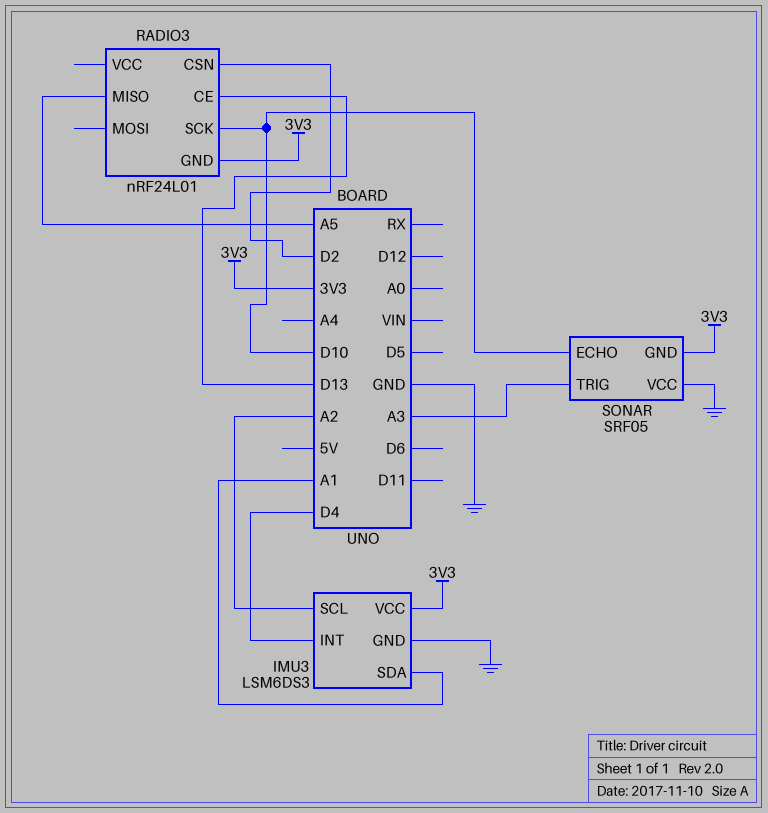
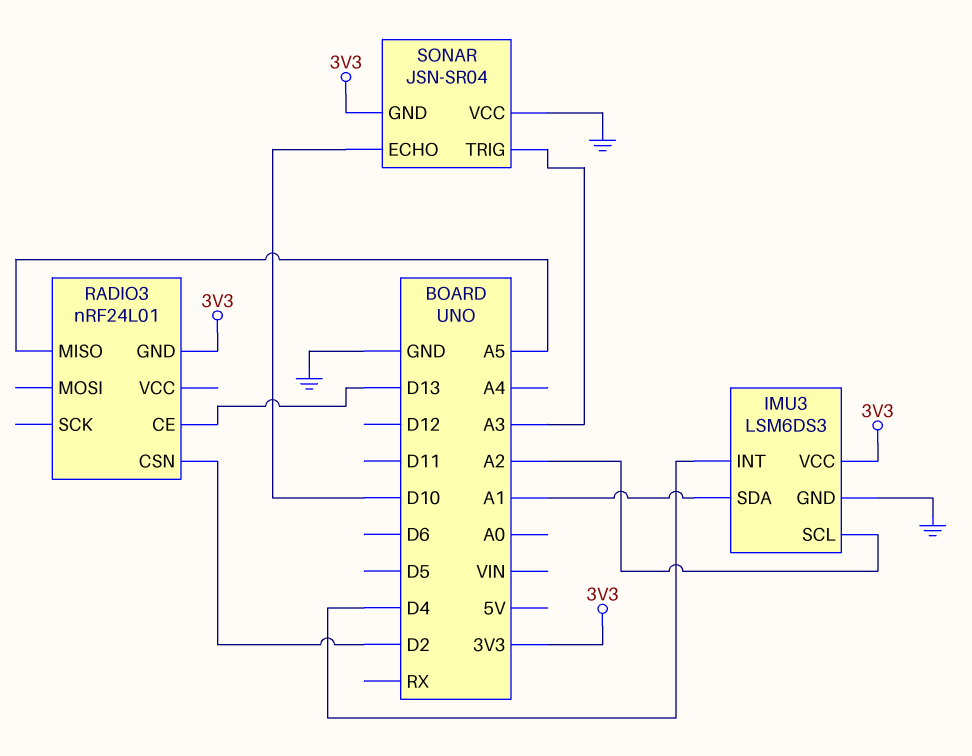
RADIO3 pin SCK: D10 -> none
SONAR: SRF05 -> JSN-SR04

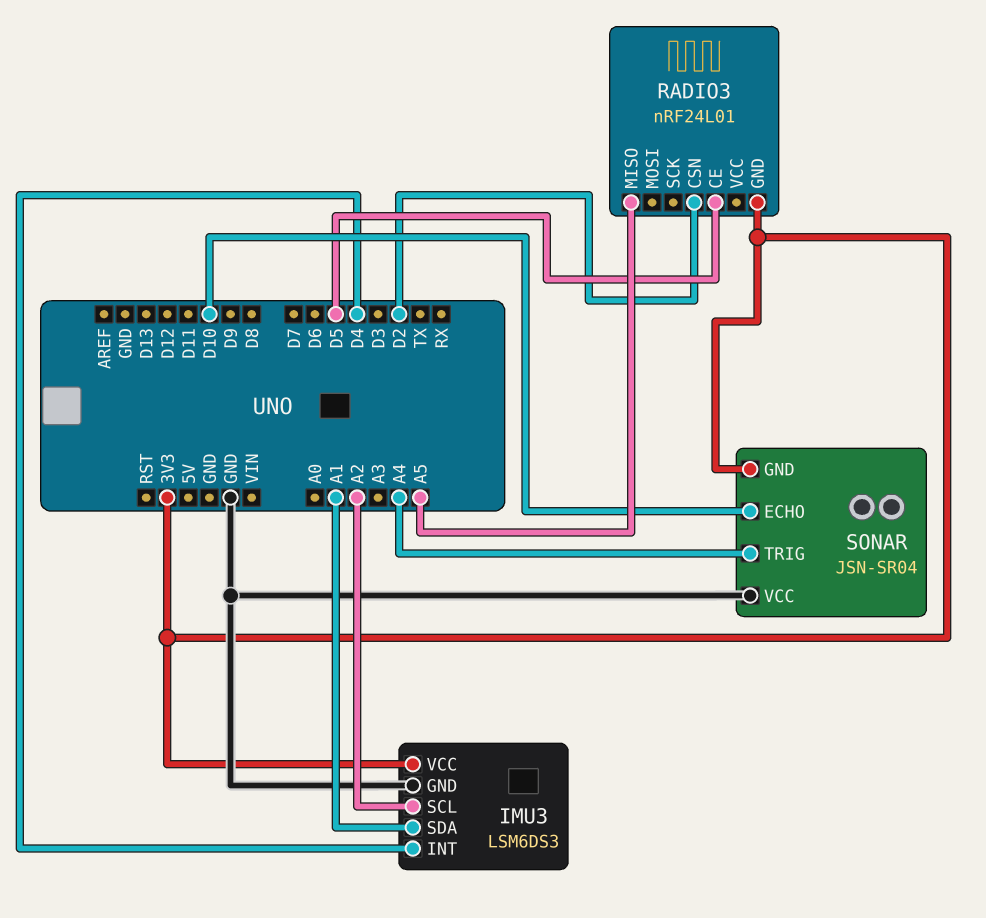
RADIO3 pin CE: D13 -> D5
SONAR pin TRIG: A3 -> A4

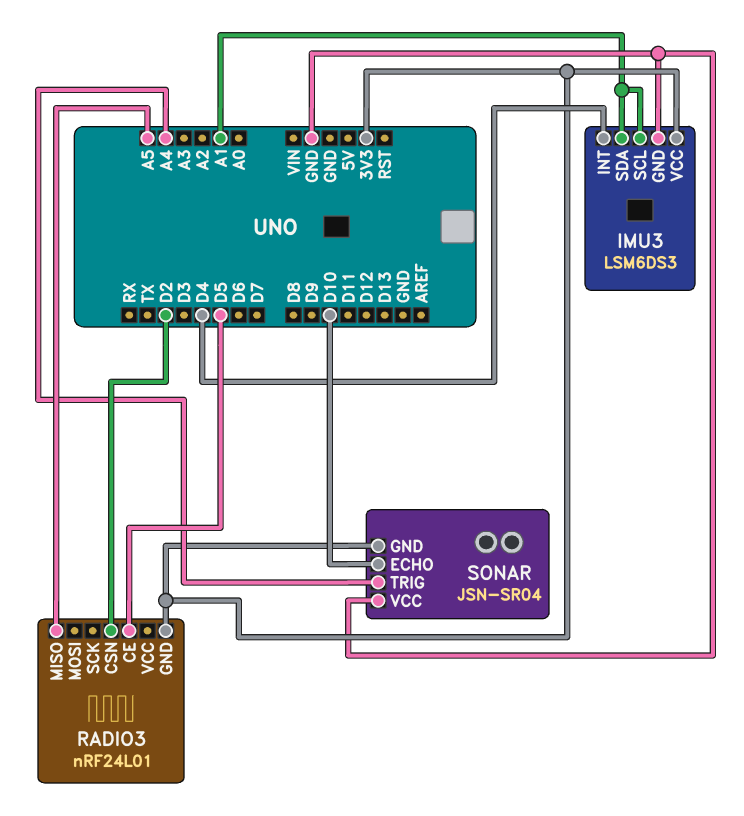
IMU3 pin SCL: A2 -> A1

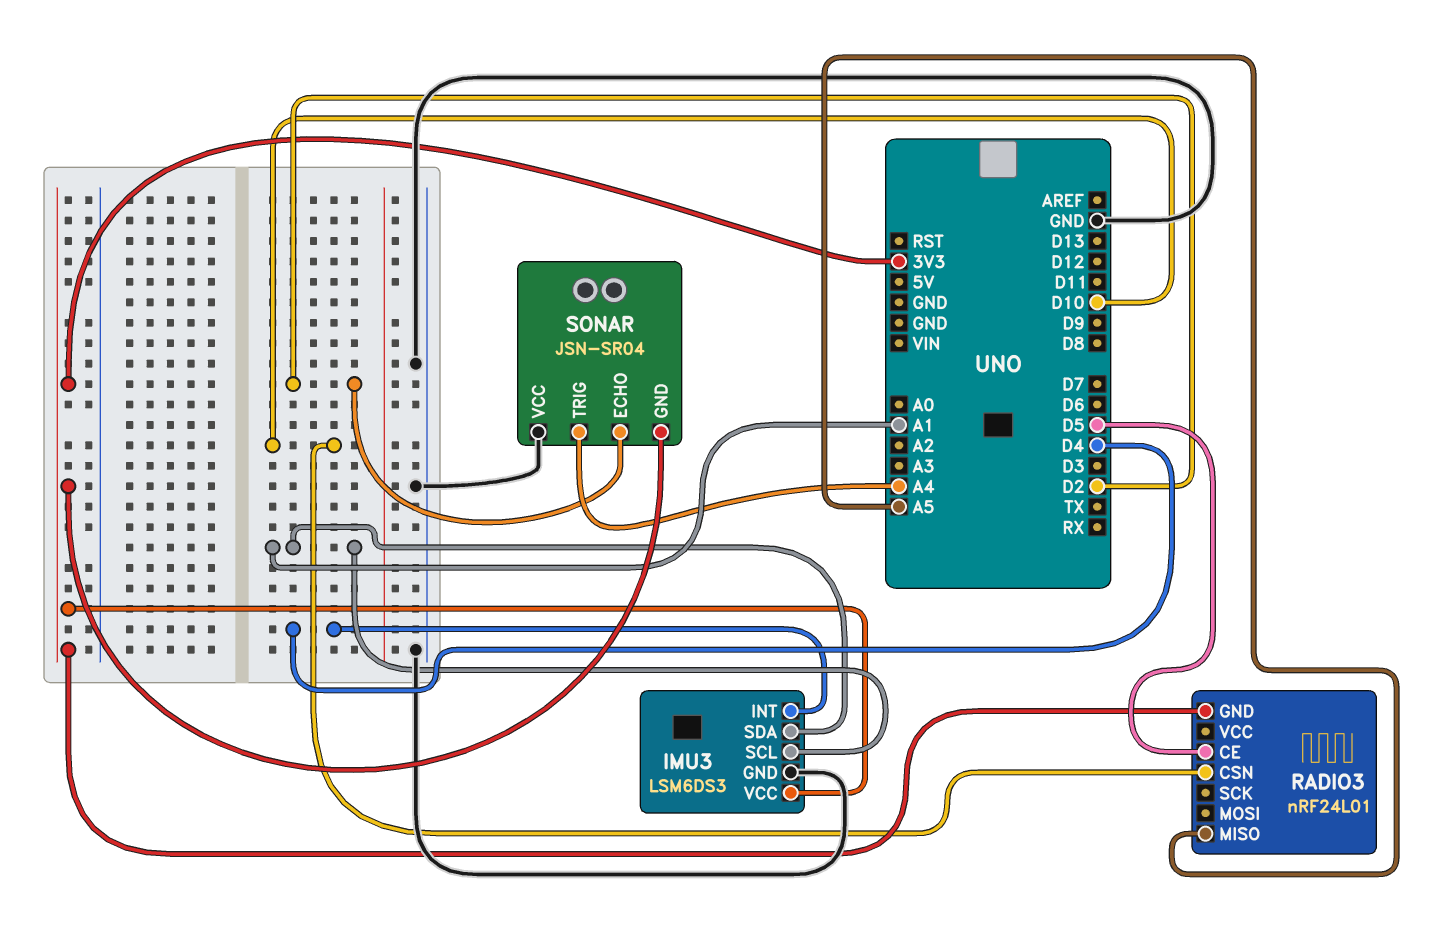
RADIO3 pin CSN: D2 -> D10
SONAR pin ECHO: D10 -> D2

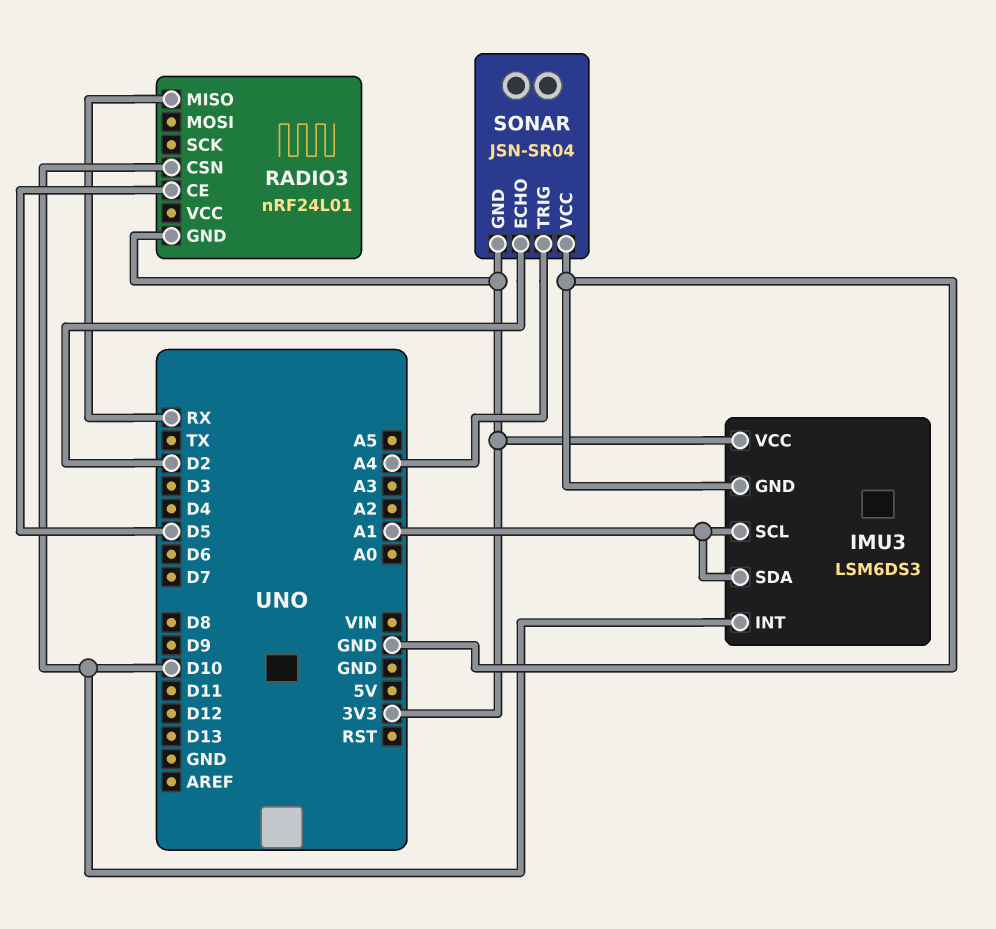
IMU3 pin INT: D4 -> D10
RADIO3 pin MISO: A5 -> RX

